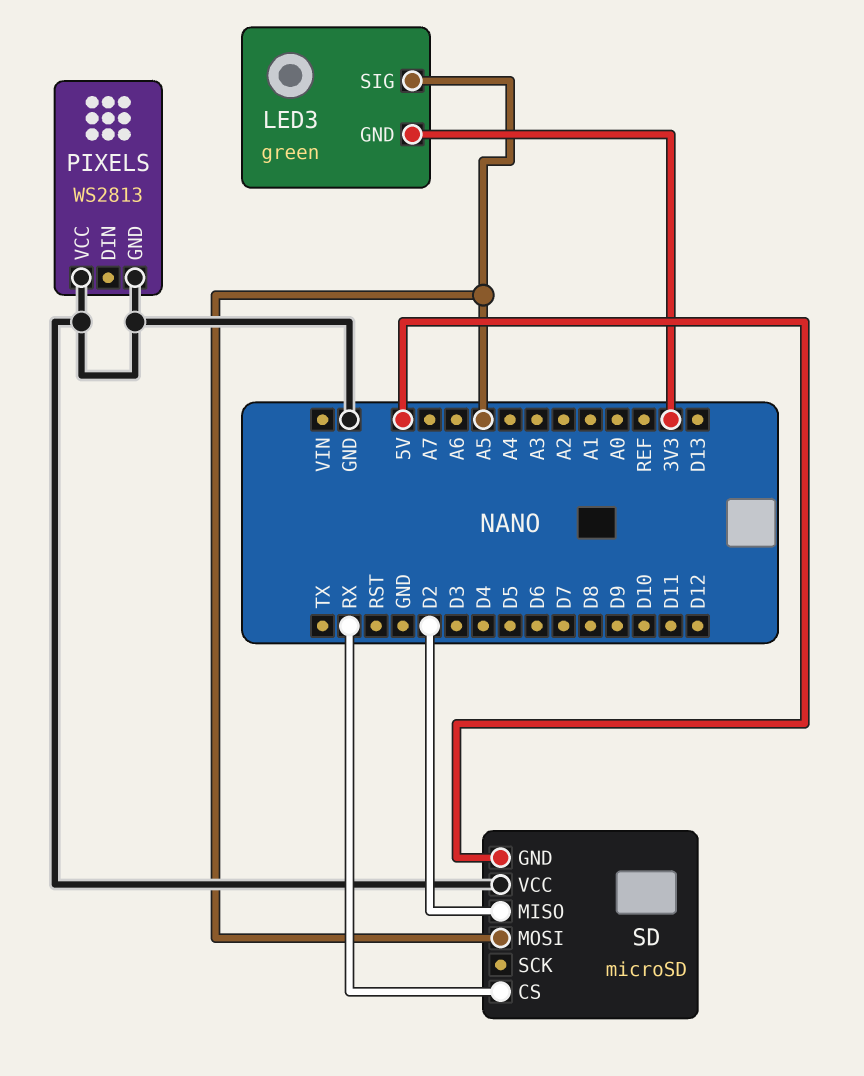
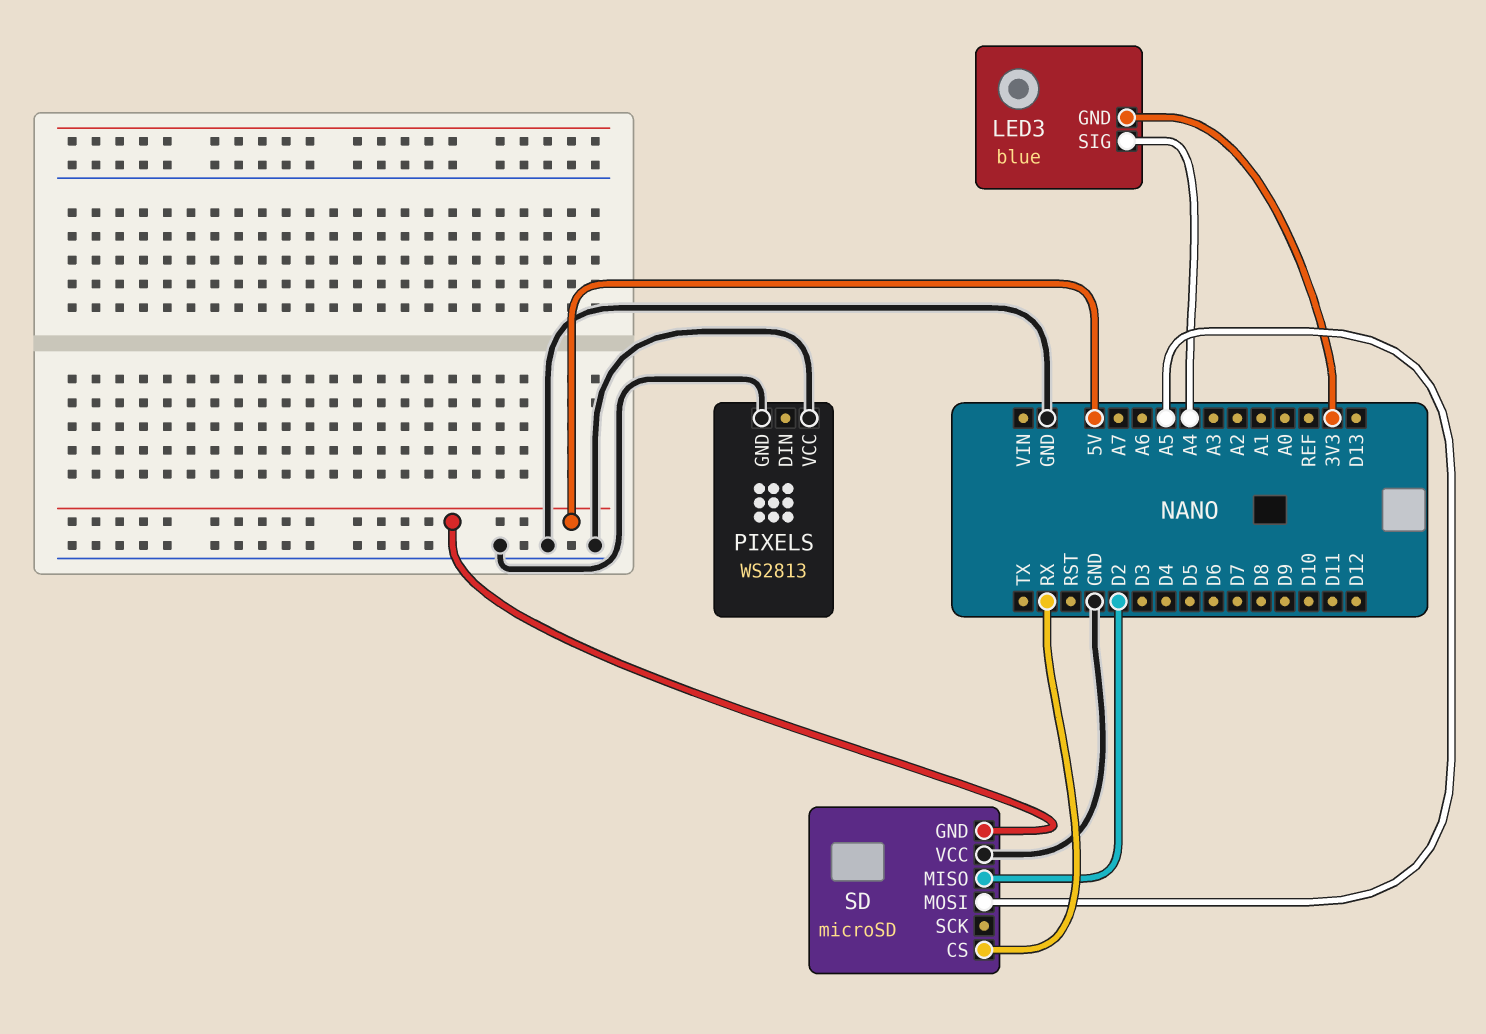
LED3: green -> blue
LED3 pin SIG: A5 -> A4

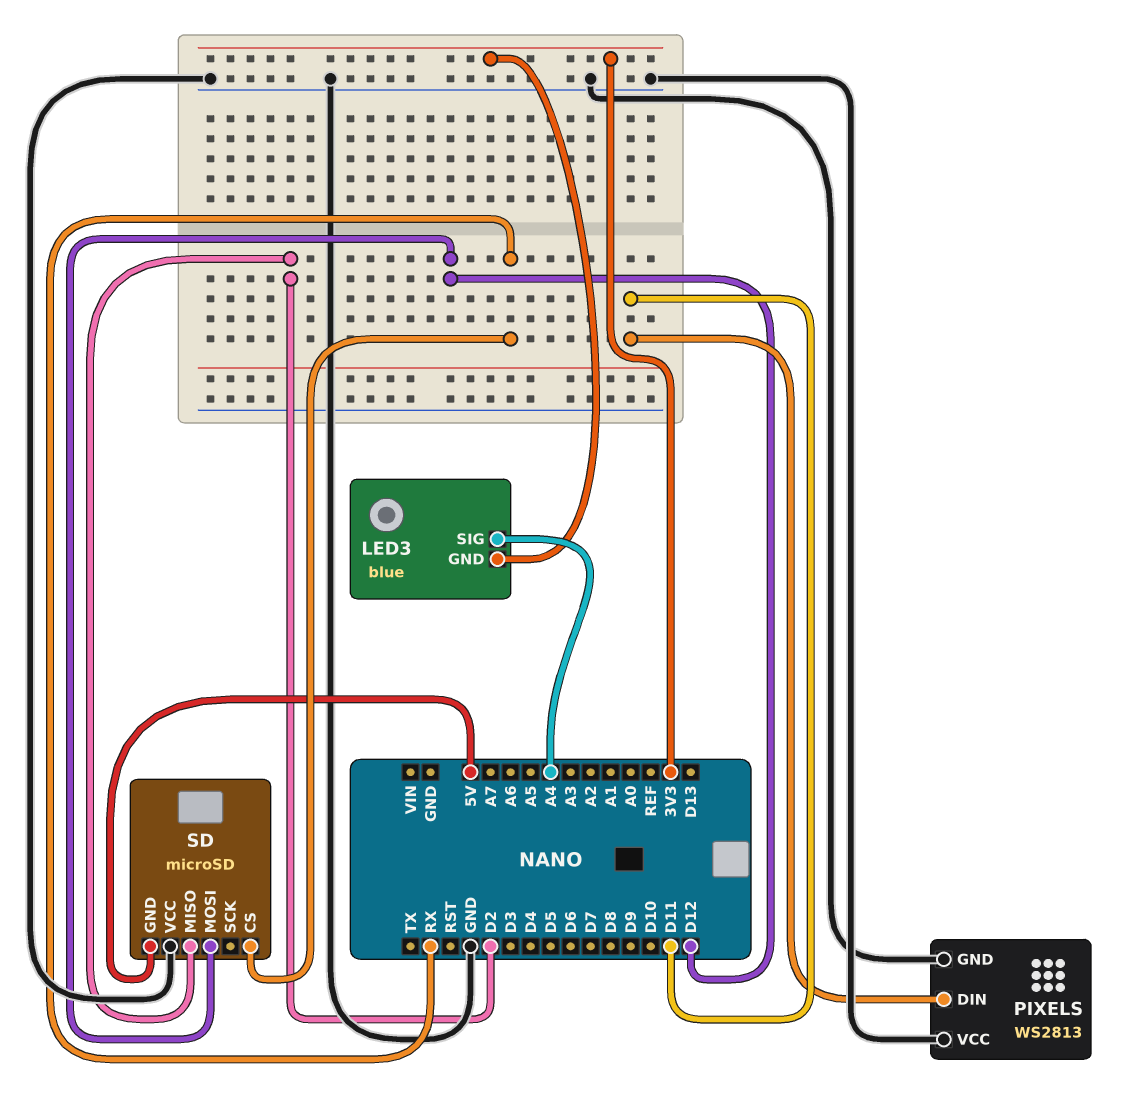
PIXELS pin DIN: none -> D11
SD pin MOSI: A5 -> D12

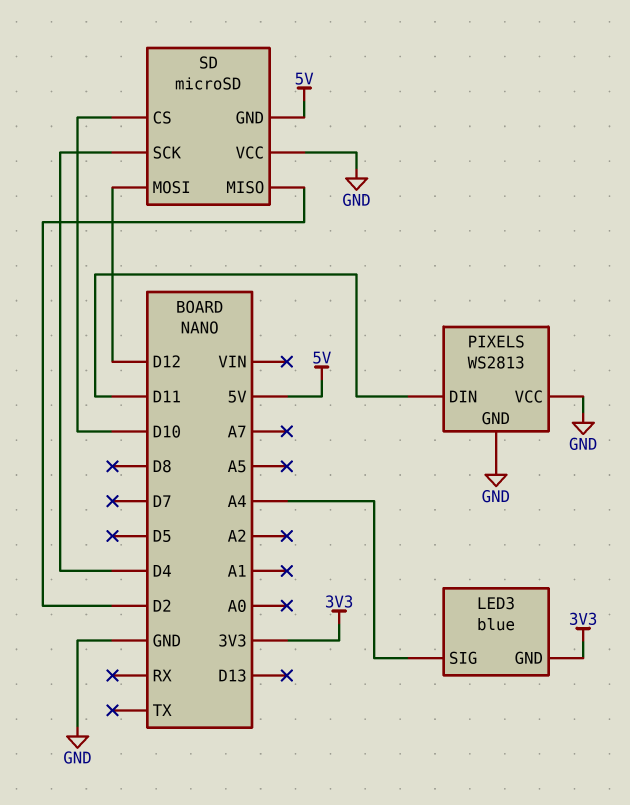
SD pin CS: RX -> D10
SD pin SCK: none -> D4

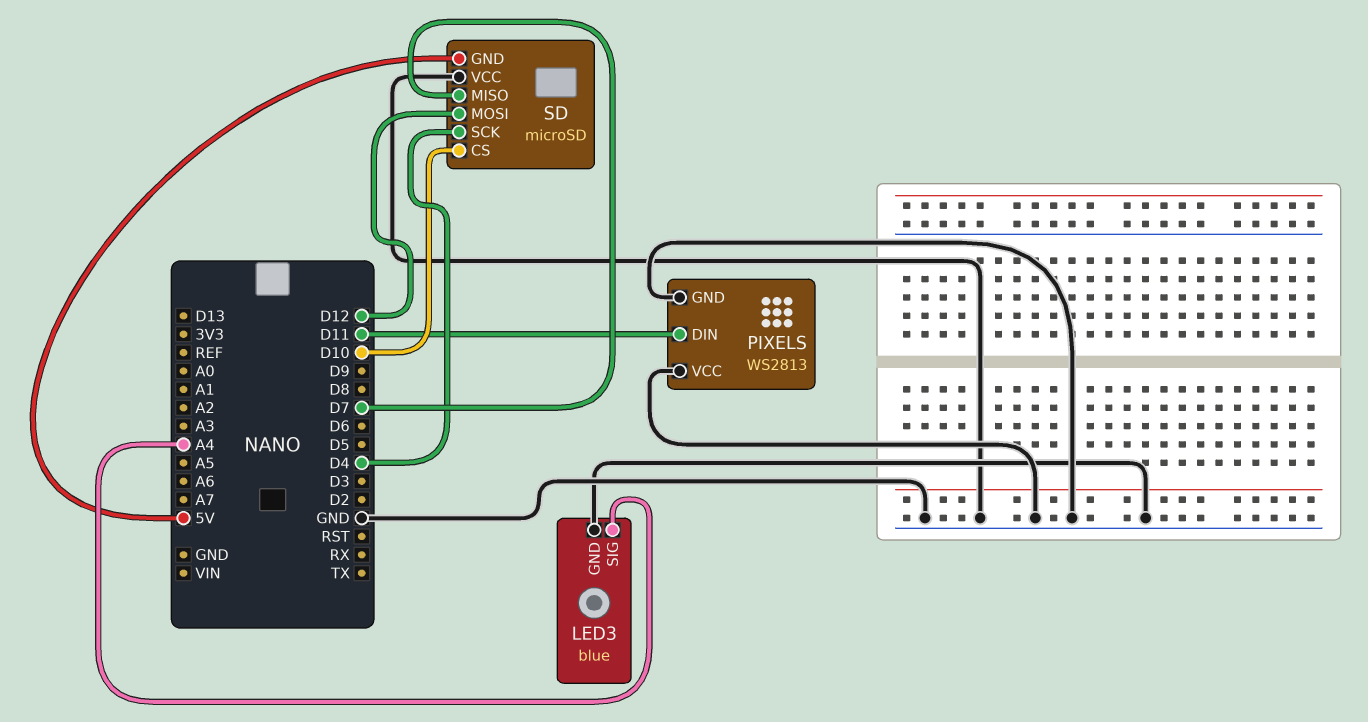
LED3 pin GND: 3V3 -> GND
SD pin MISO: D2 -> D7

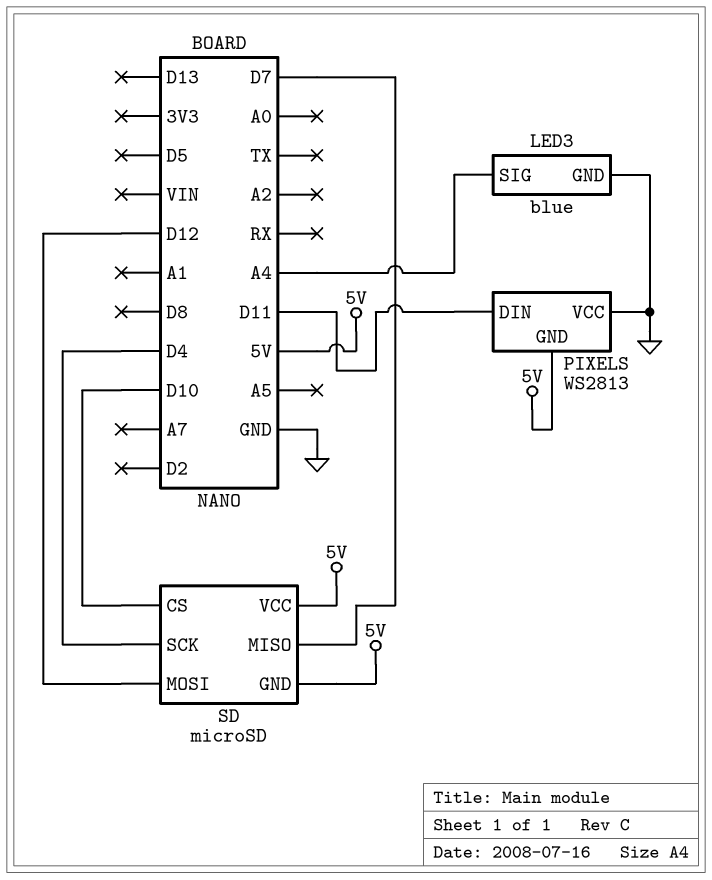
PIXELS pin GND: GND -> 5V
SD pin VCC: GND -> 5V

